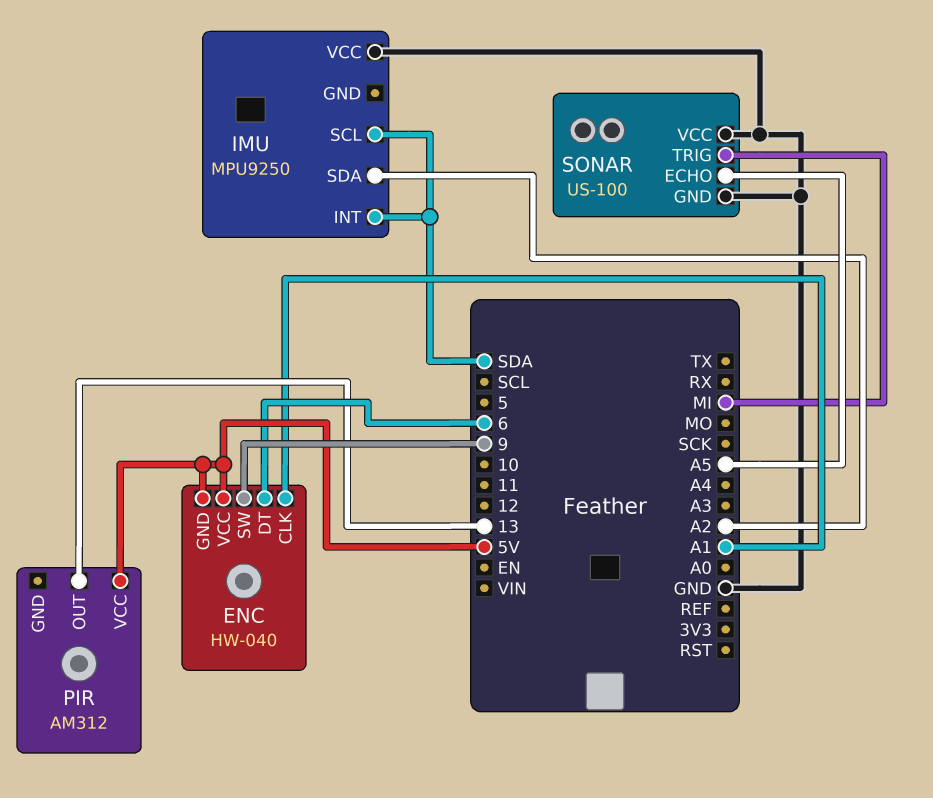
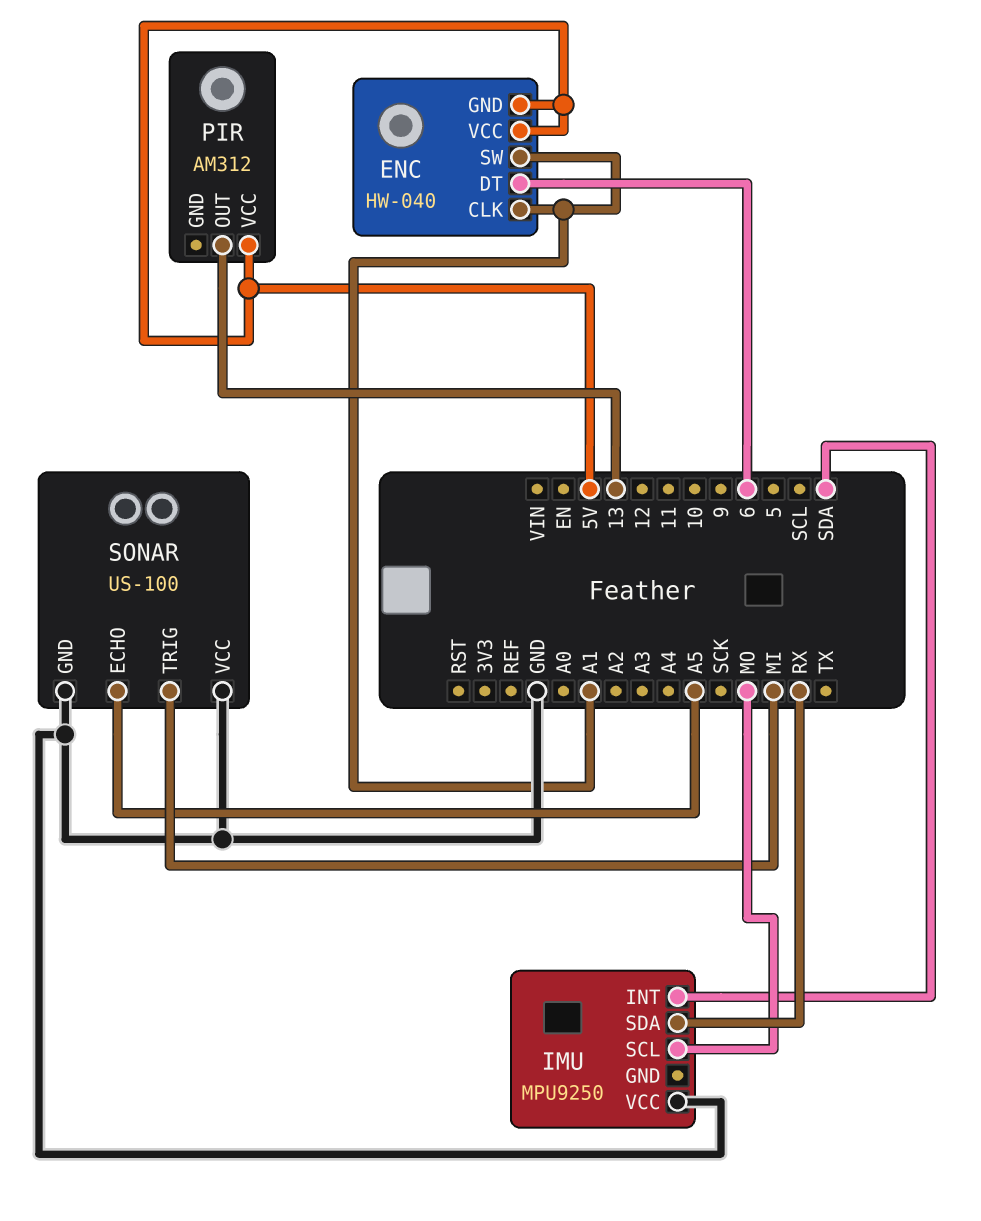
ENC pin SW: 9 -> A1
IMU pin SCL: SDA -> MO
IMU pin SDA: A2 -> RX

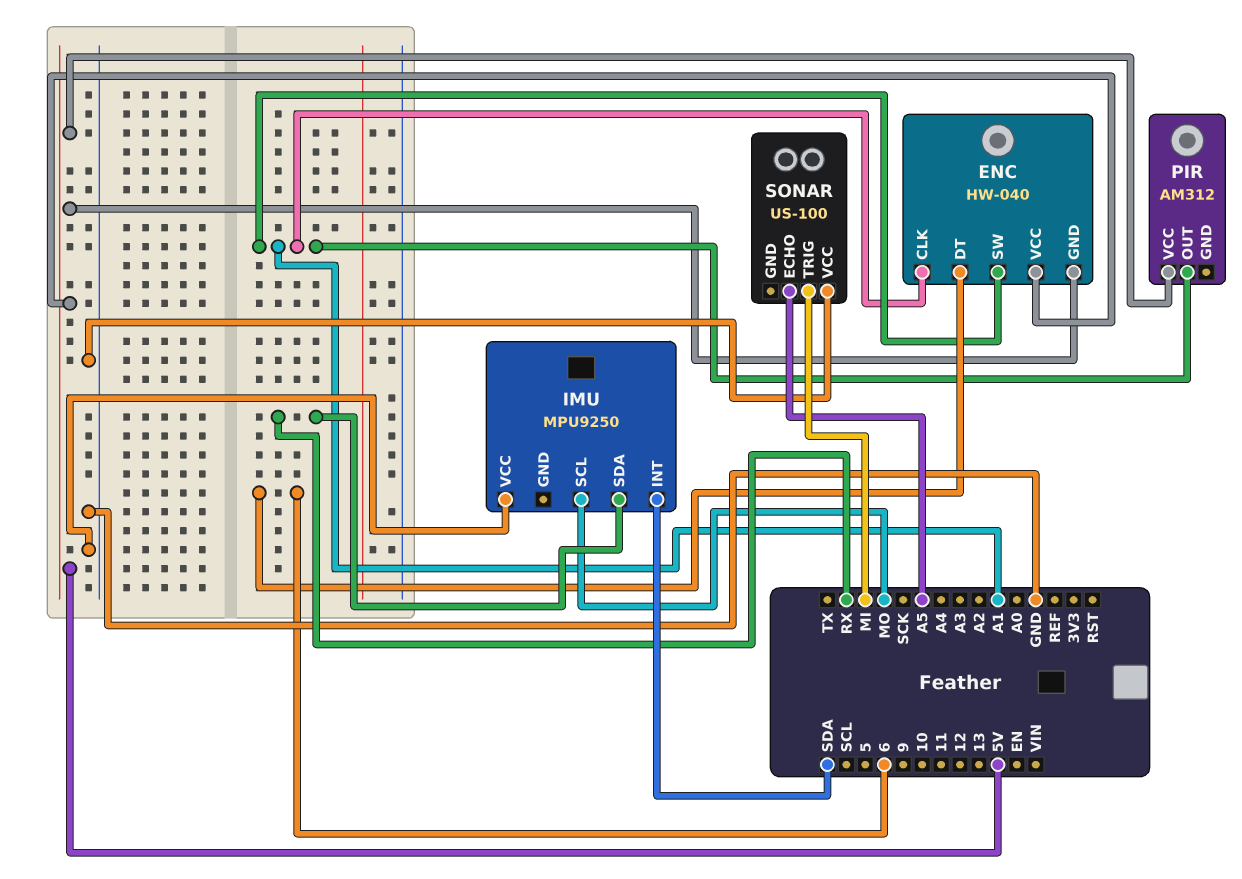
PIR pin OUT: 13 -> A1
SONAR pin GND: GND -> none

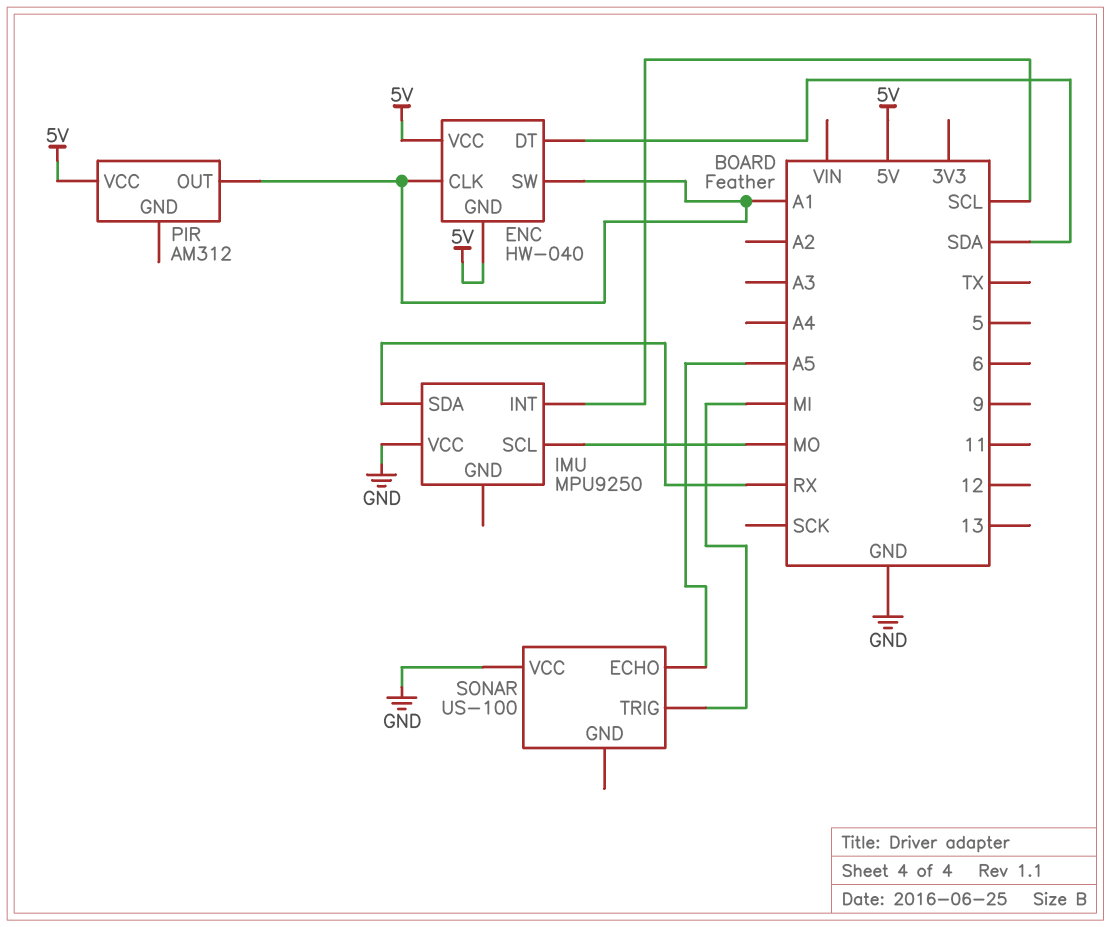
ENC pin DT: 6 -> SDA
IMU pin INT: SDA -> SCL

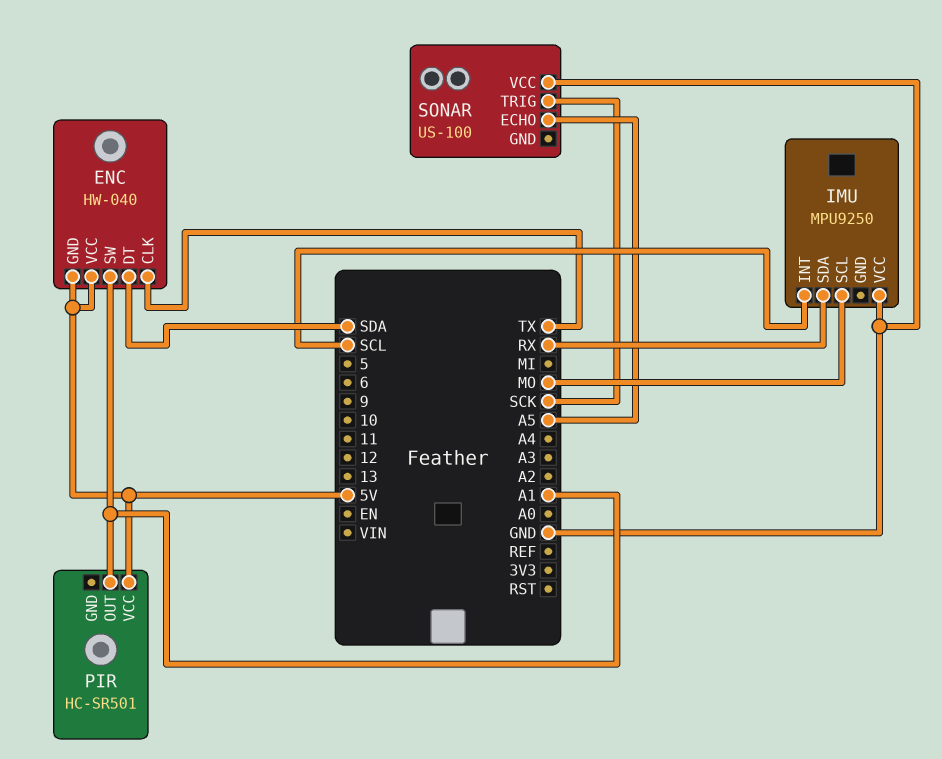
ENC pin CLK: A1 -> TX
PIR: AM312 -> HC-SR501
SONAR pin TRIG: MI -> SCK

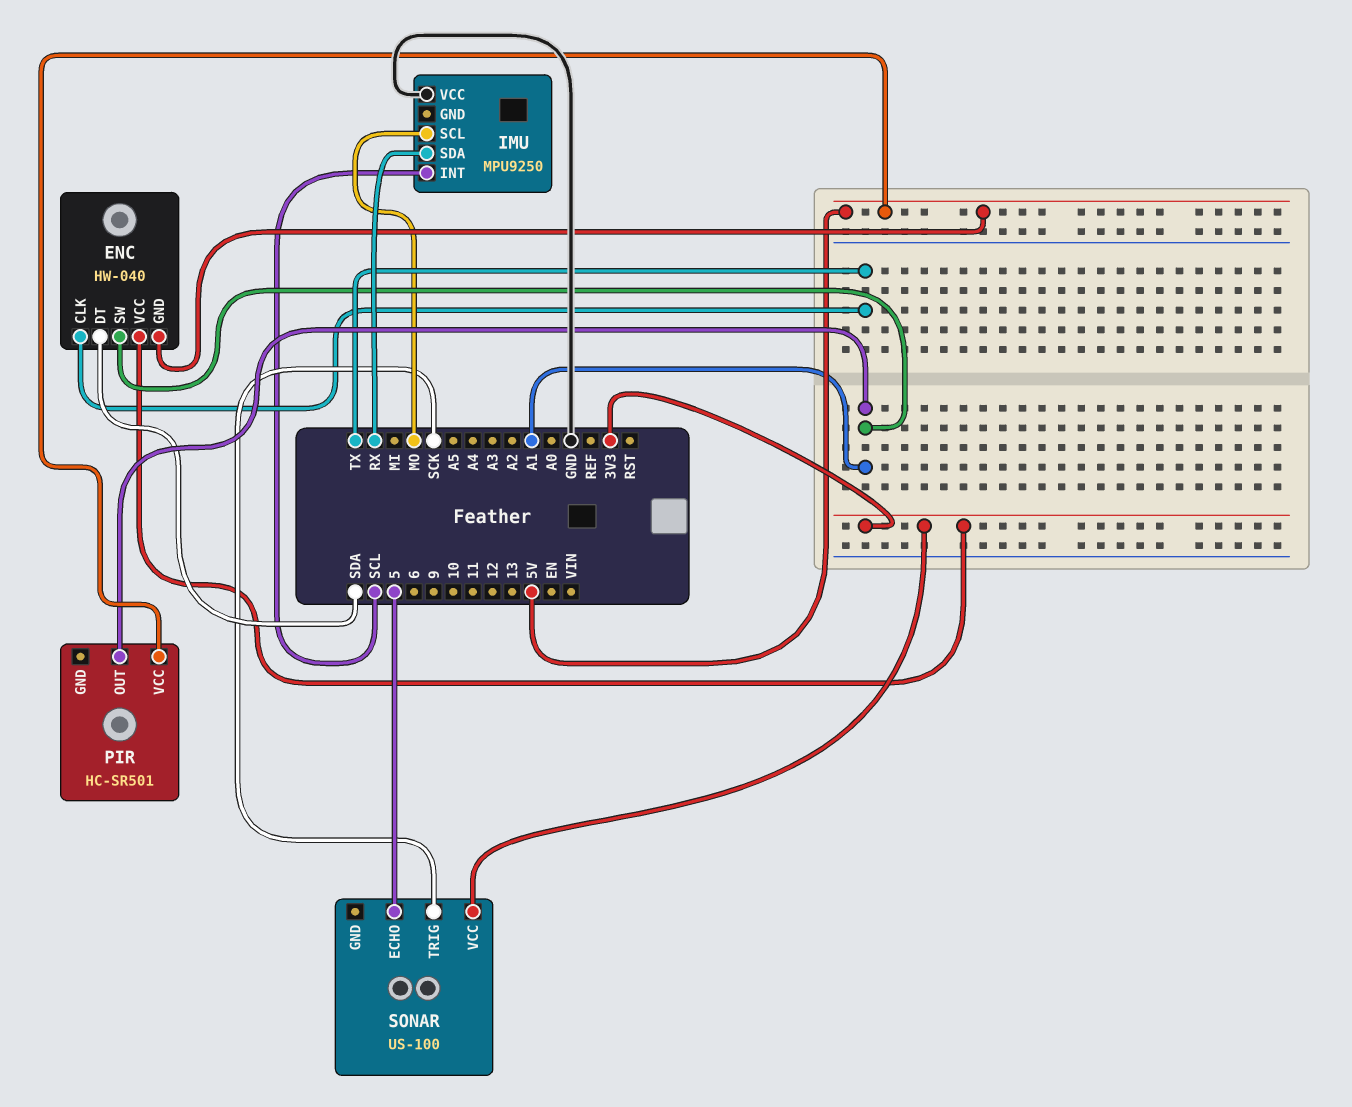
ENC pin VCC: 5V -> 3V3
SONAR pin ECHO: A5 -> 5
SONAR pin VCC: GND -> 3V3

